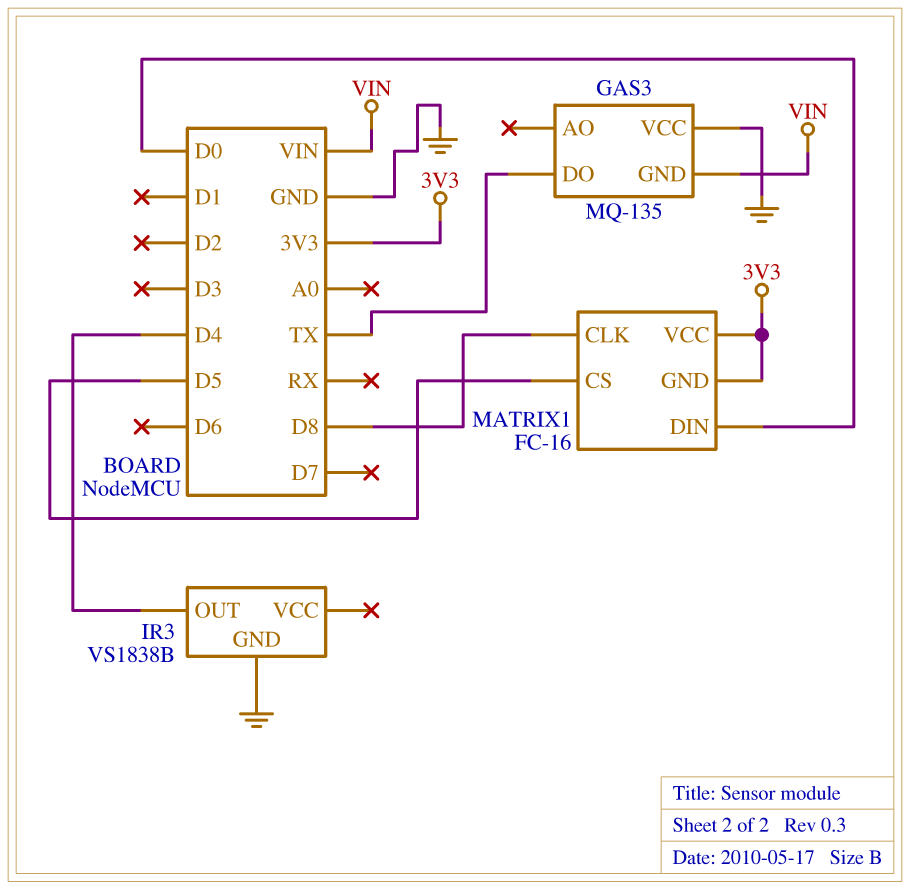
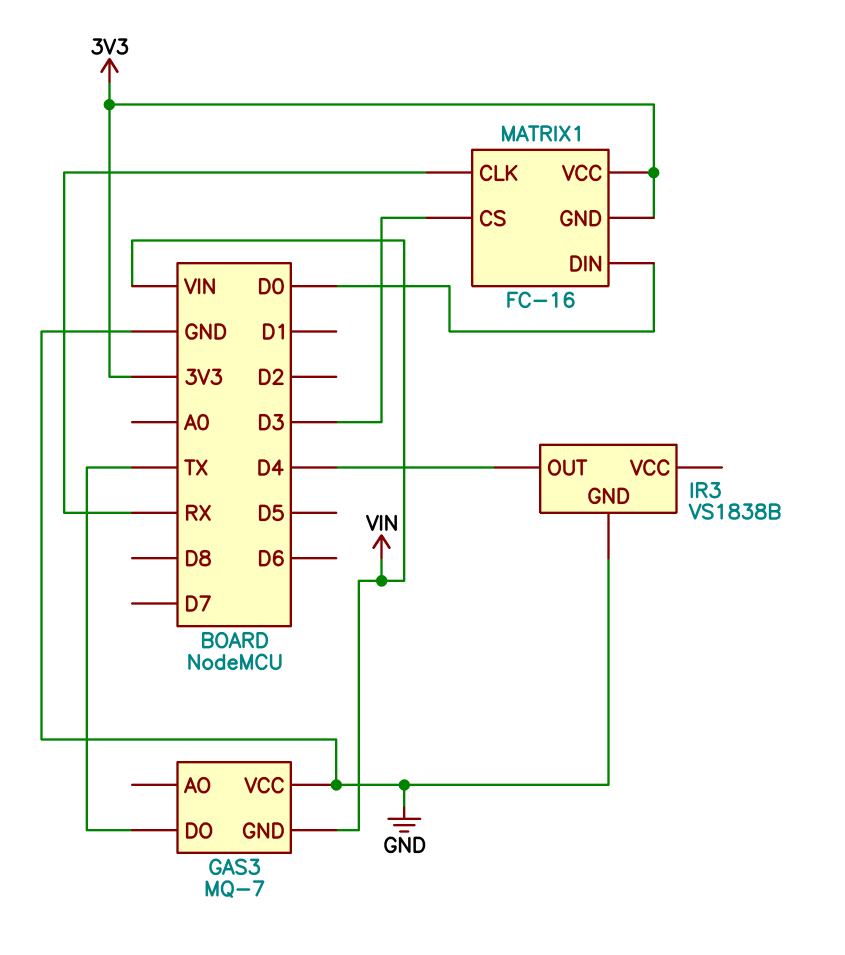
GAS3: MQ-135 -> MQ-7
MATRIX1 pin CLK: D8 -> RX
MATRIX1 pin CS: D5 -> D3

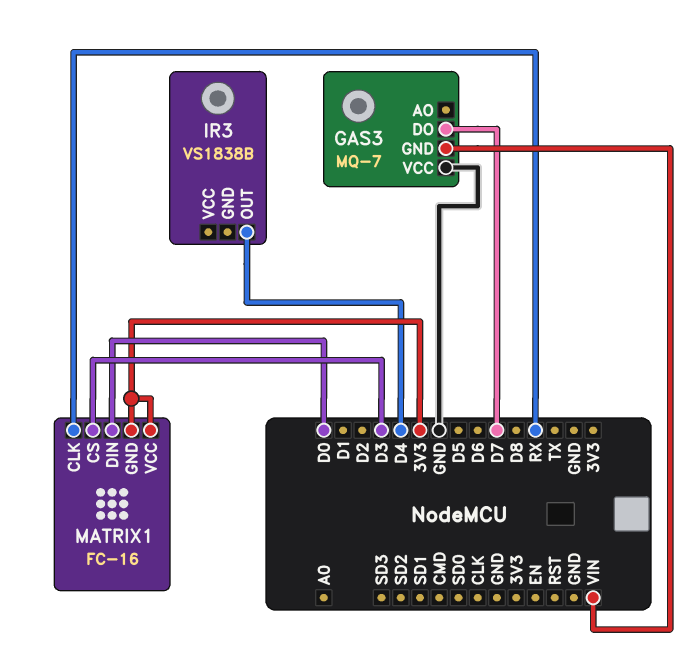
GAS3 pin DO: TX -> D7
IR3 pin GND: GND -> none

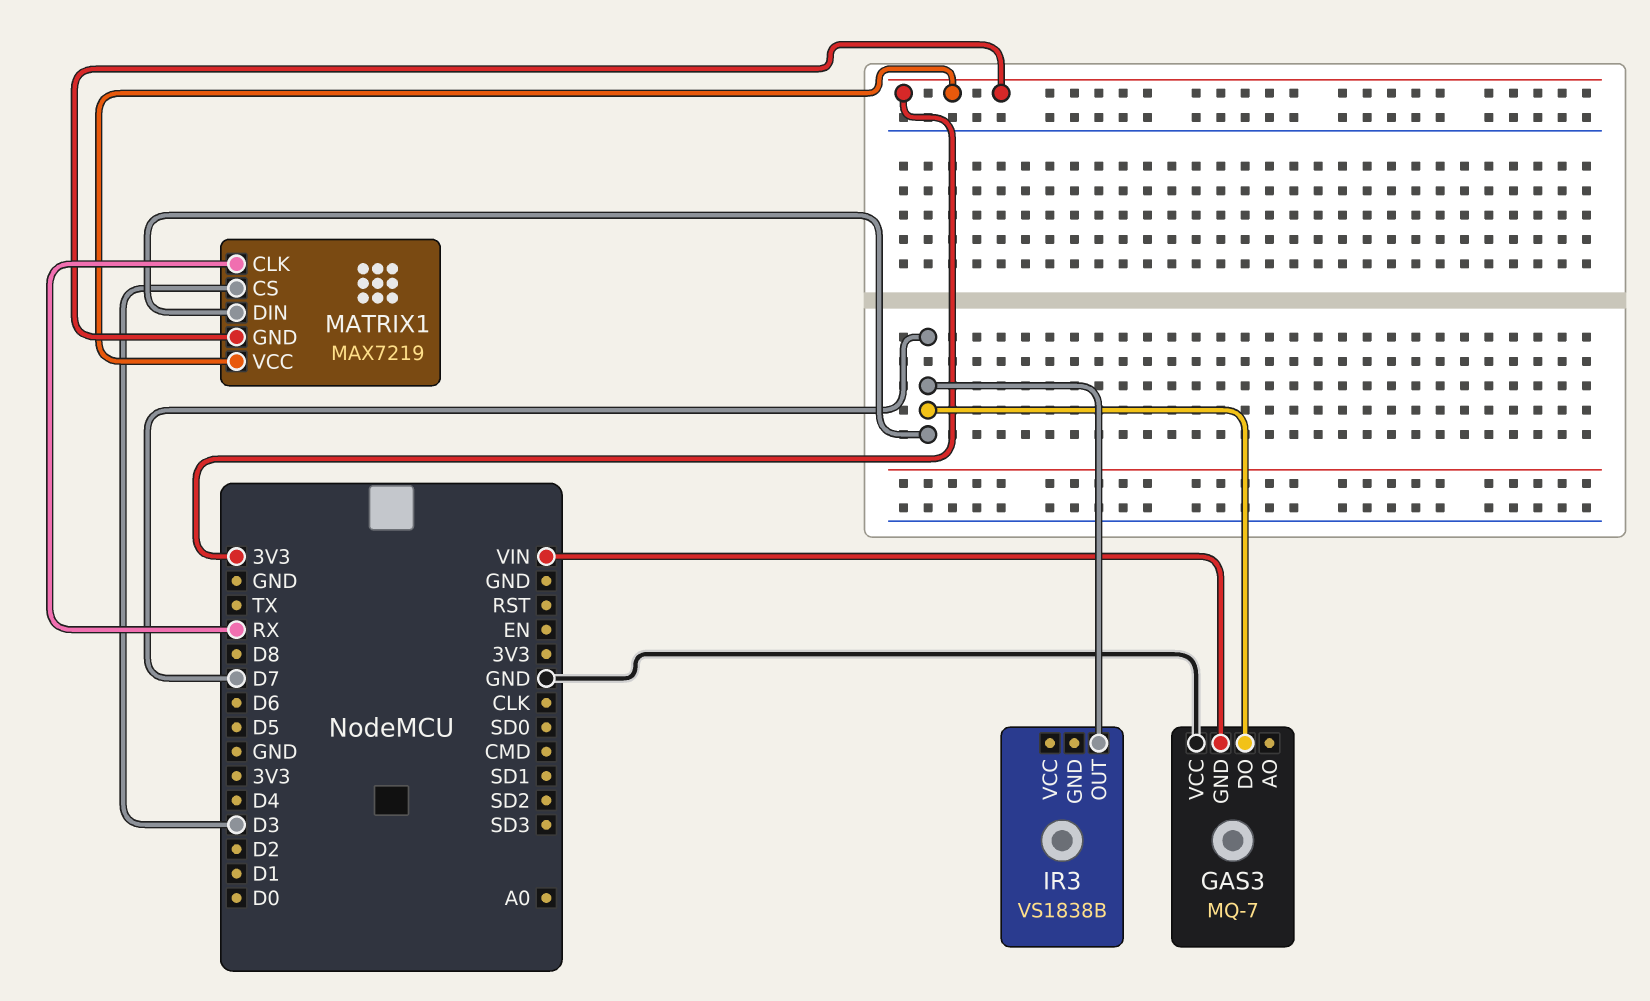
IR3 pin OUT: D4 -> D7
MATRIX1: FC-16 -> MAX7219
MATRIX1 pin DIN: D0 -> D7

